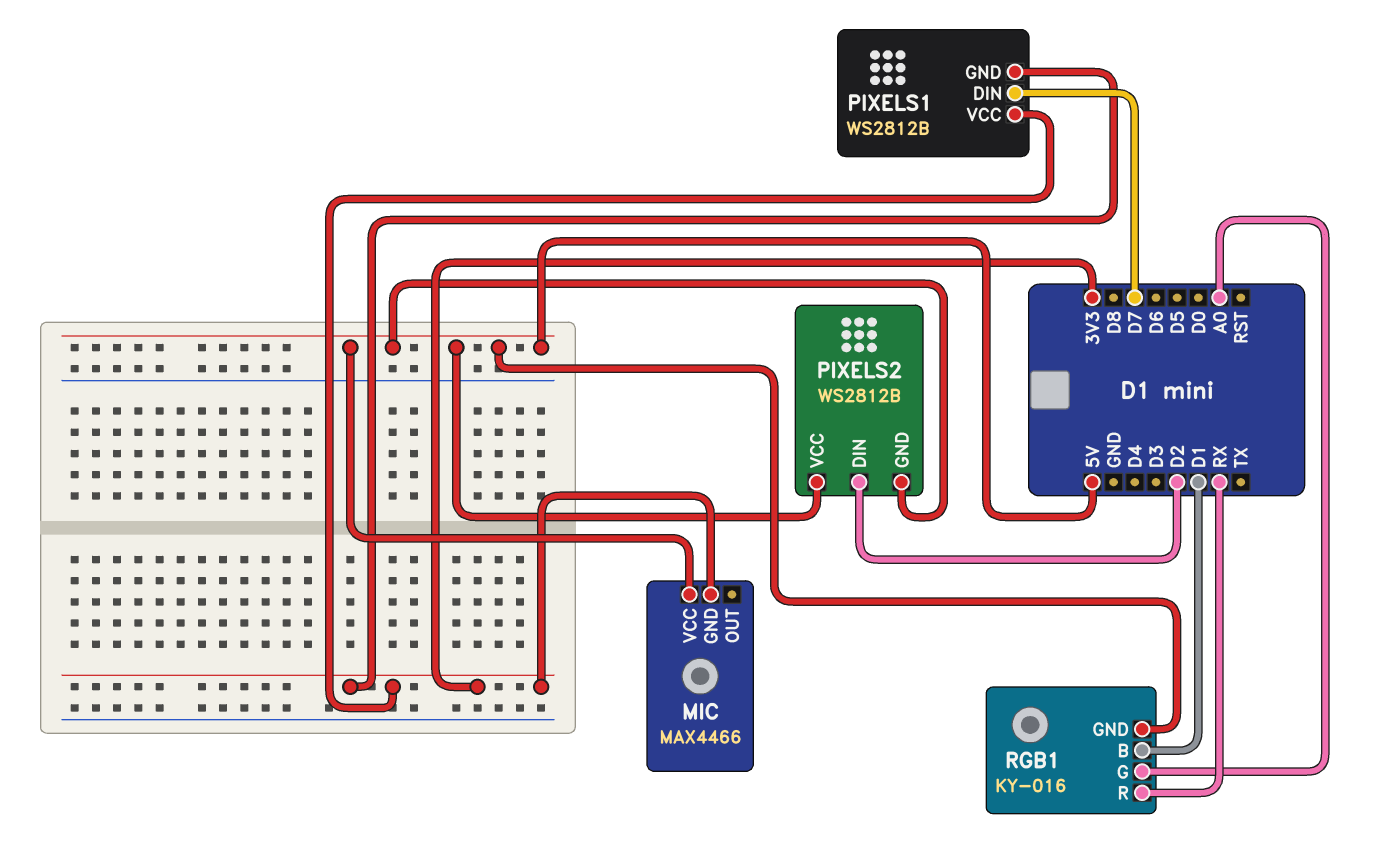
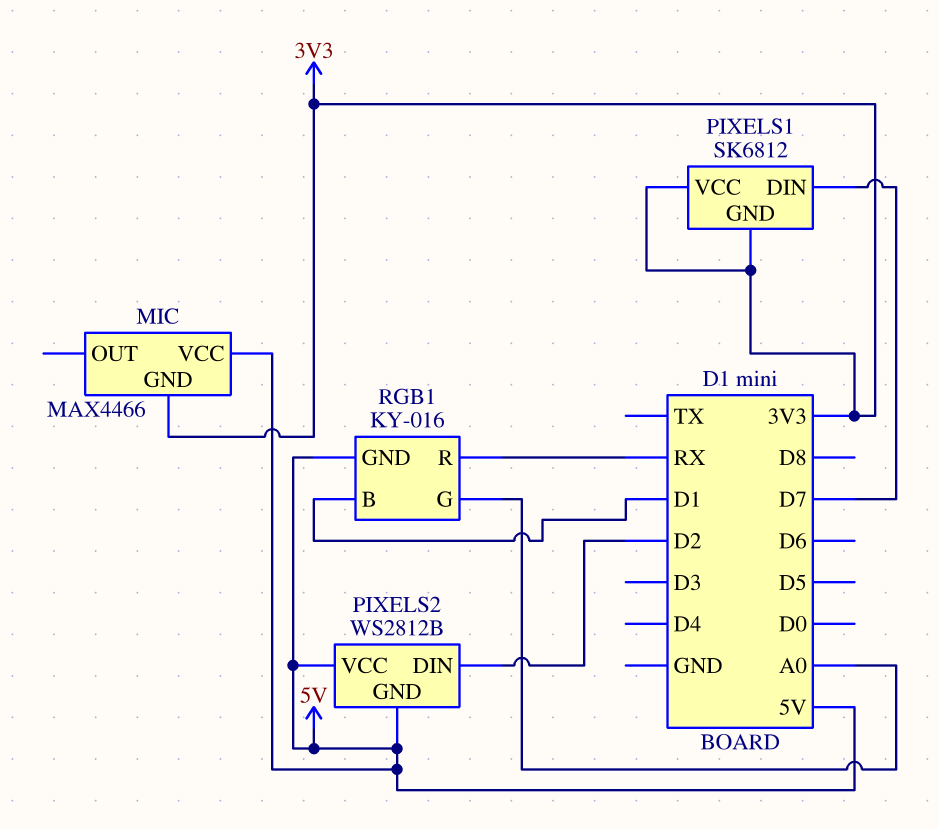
PIXELS1: WS2812B -> SK6812

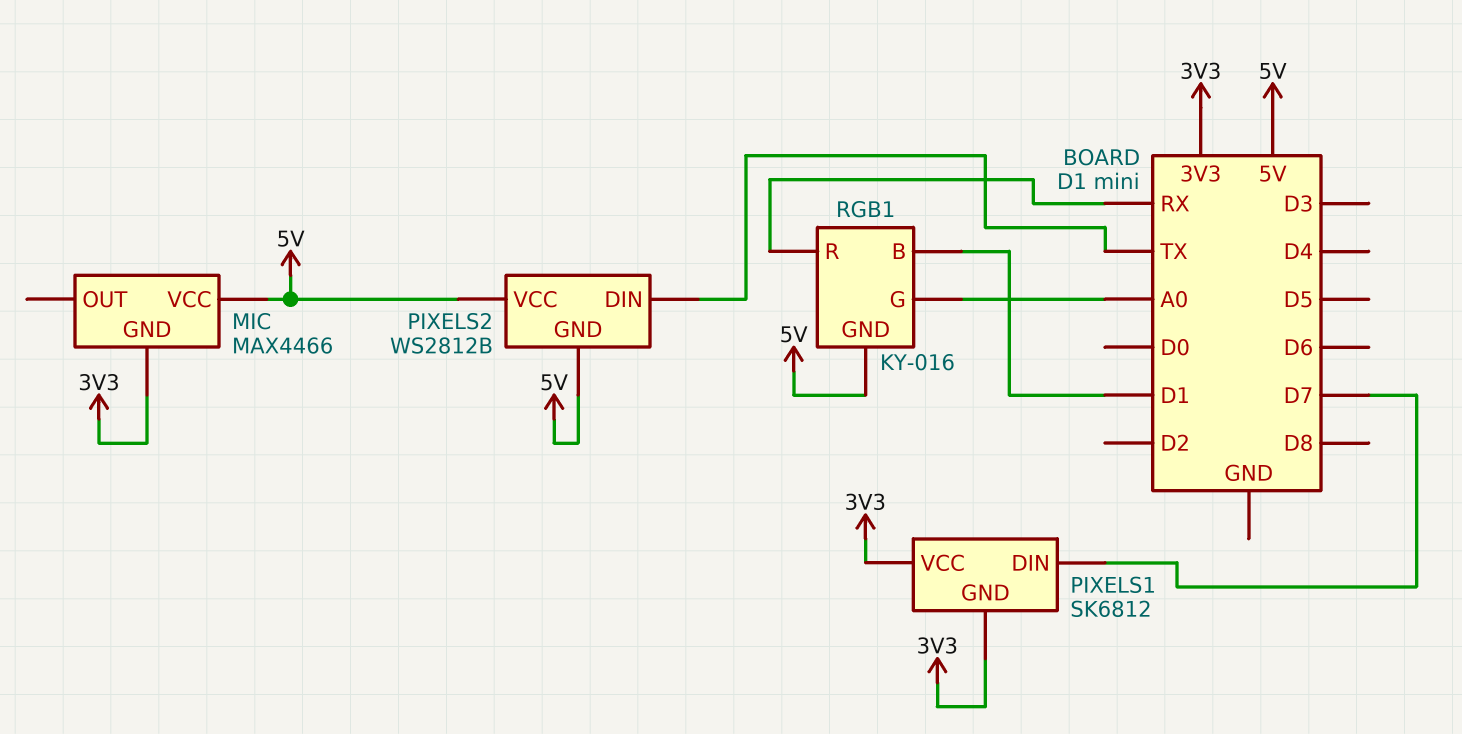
PIXELS2 pin DIN: D2 -> TX

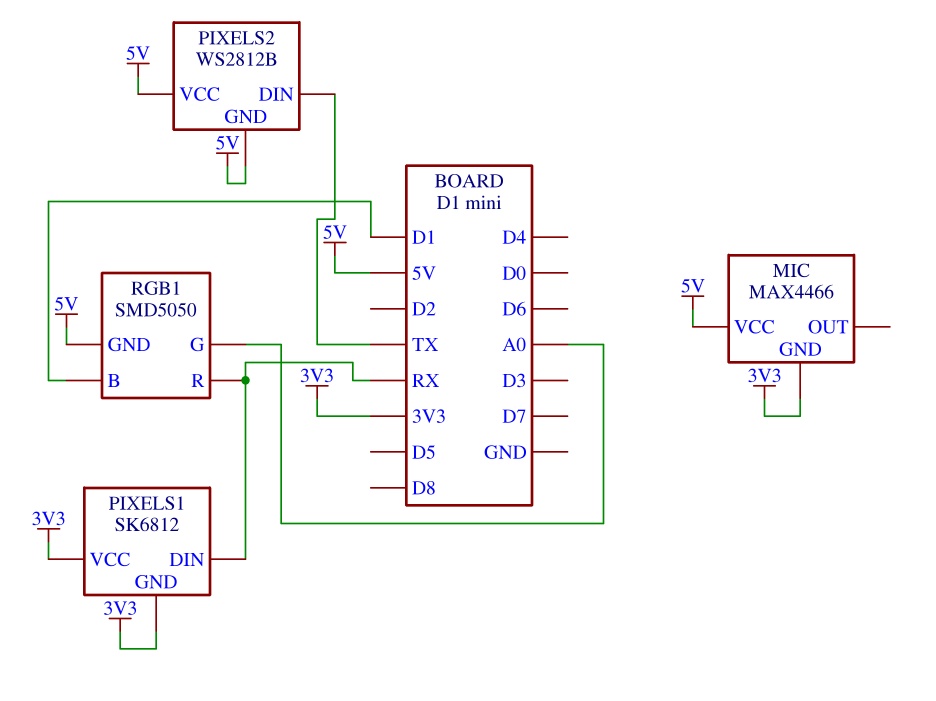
PIXELS1 pin DIN: D7 -> RX
RGB1: KY-016 -> SMD5050

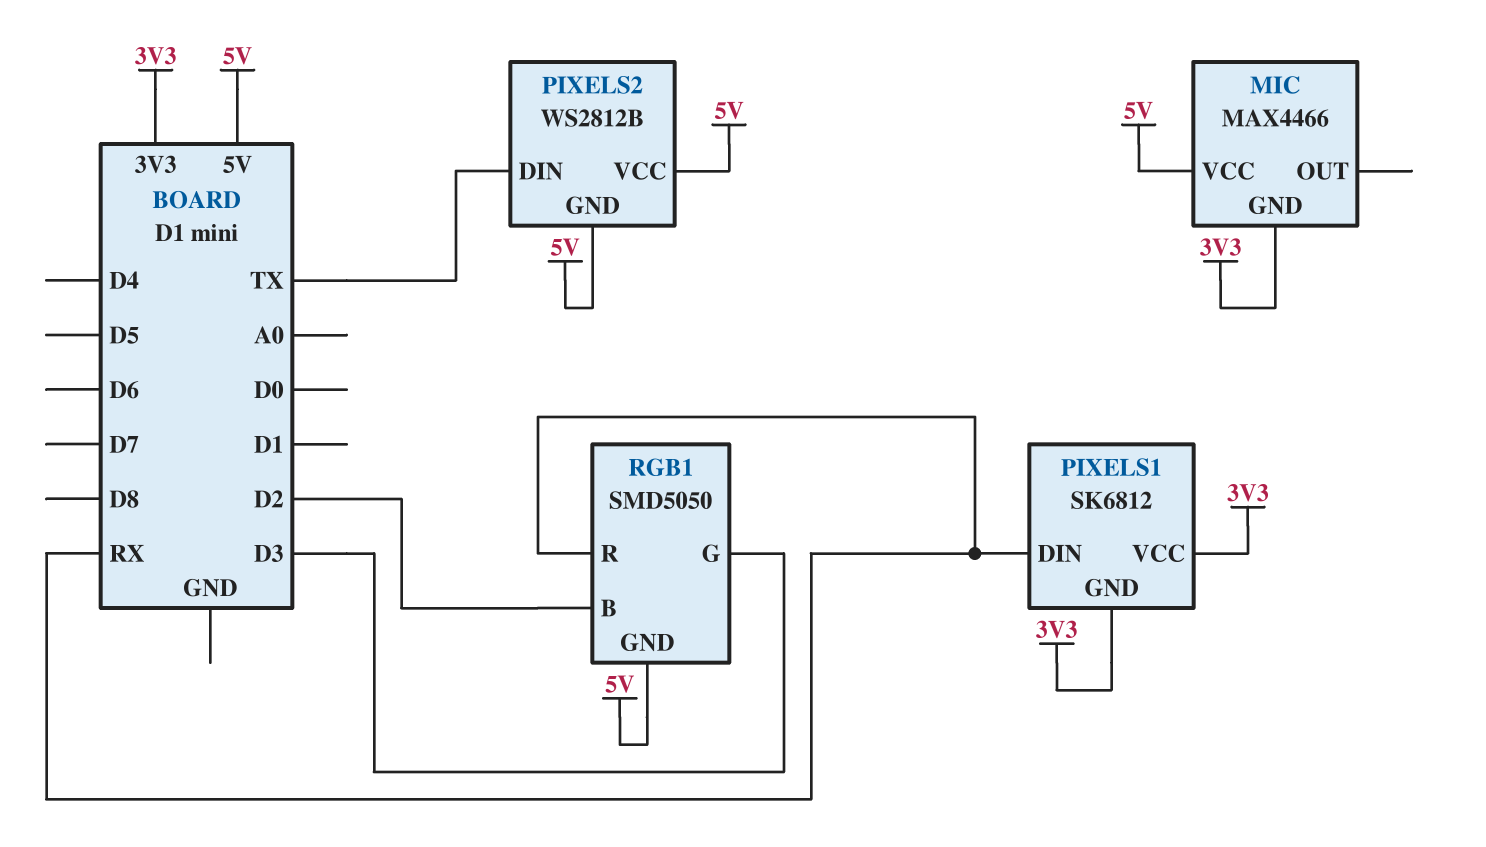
RGB1 pin B: D1 -> D2
RGB1 pin G: A0 -> D3

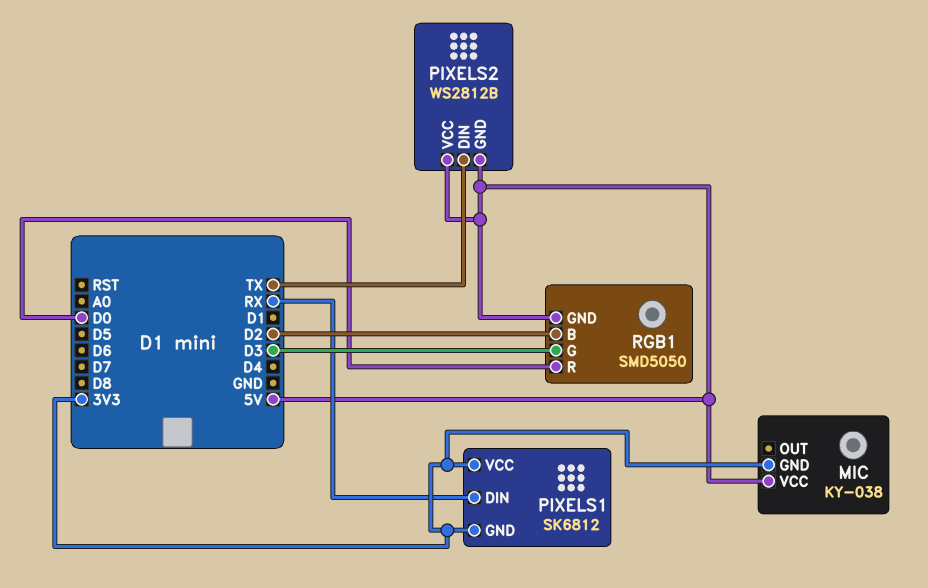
MIC: MAX4466 -> KY-038
RGB1 pin R: RX -> D0

